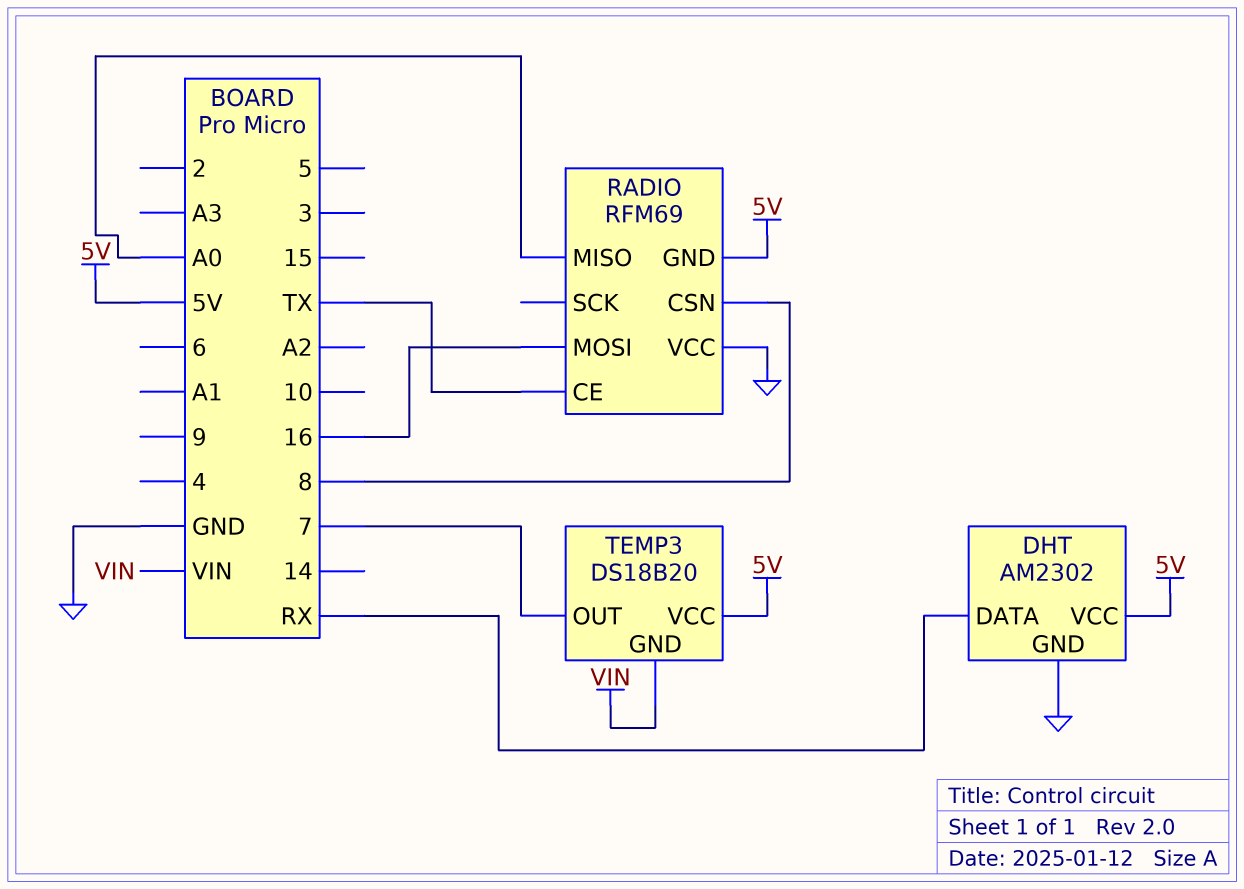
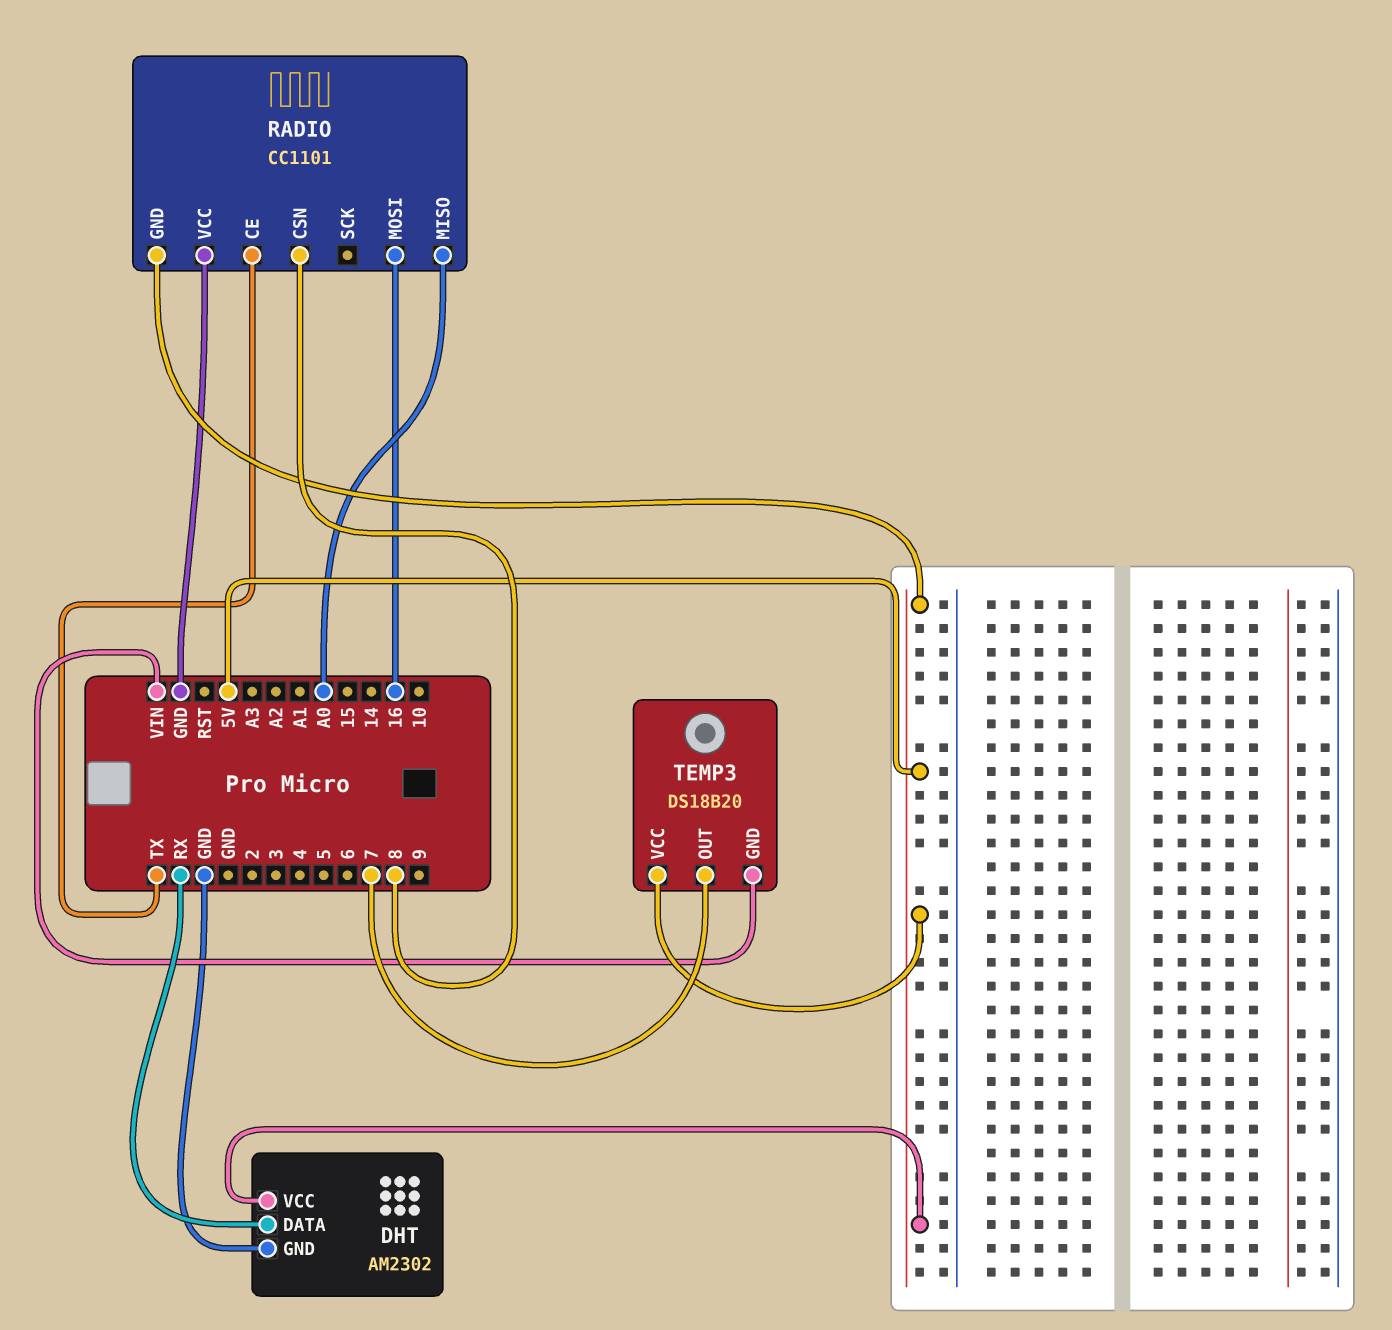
RADIO: RFM69 -> CC1101

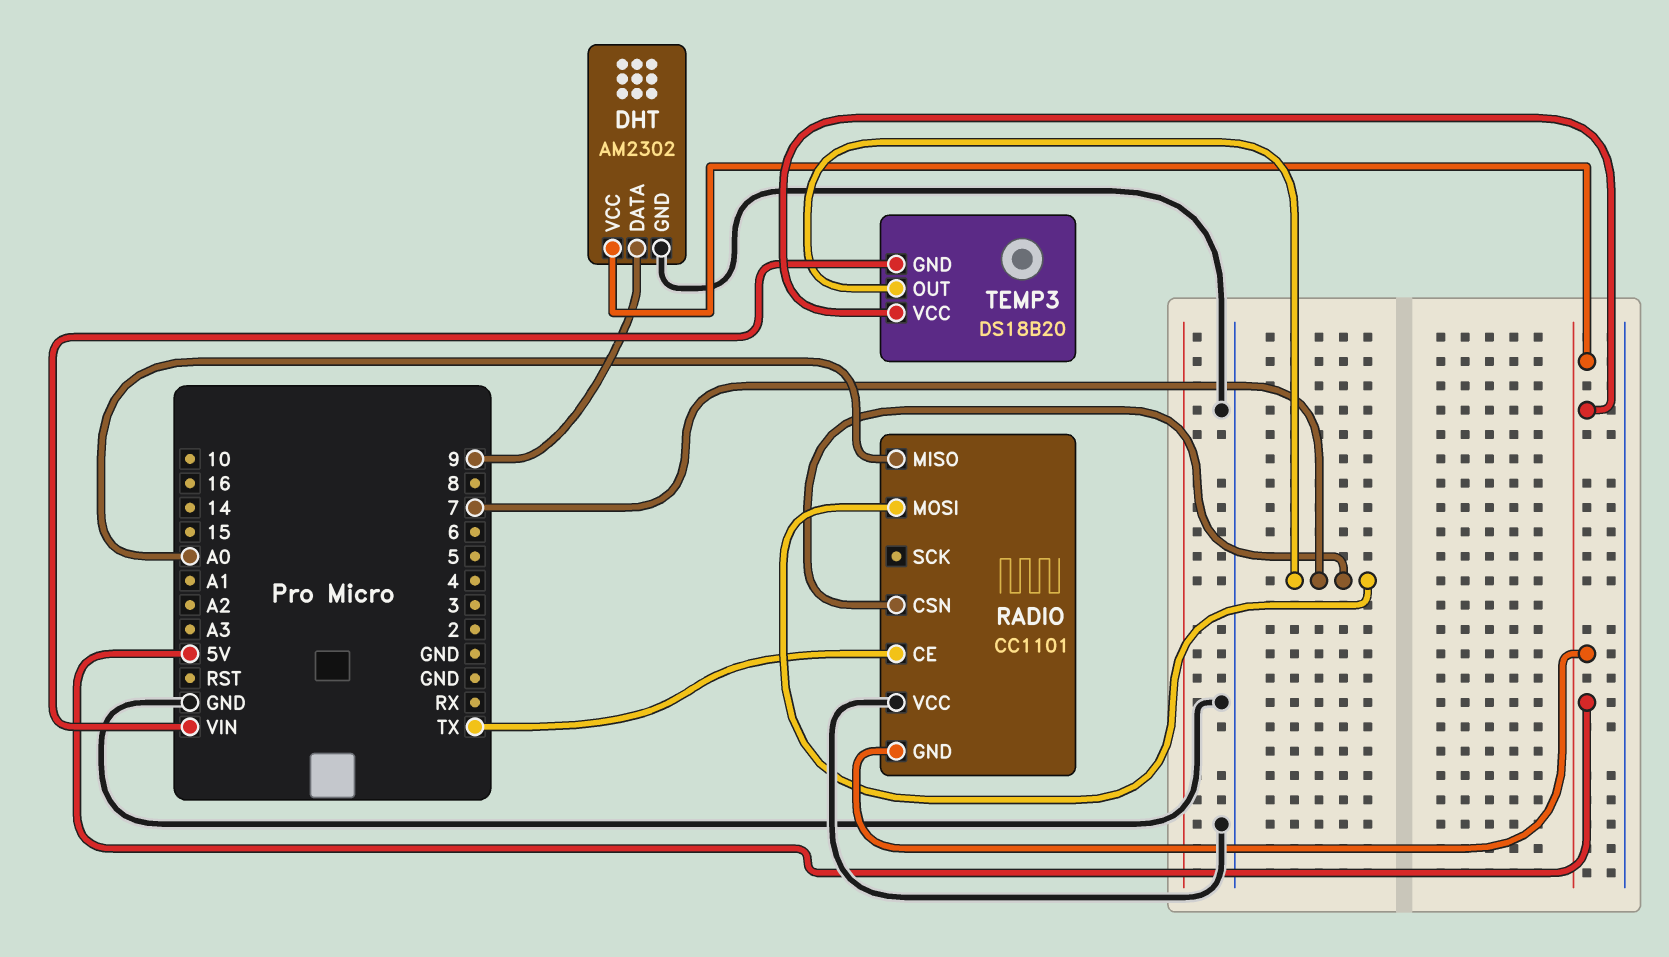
DHT pin DATA: RX -> 9
RADIO pin CSN: 8 -> 7
RADIO pin MOSI: 16 -> 7

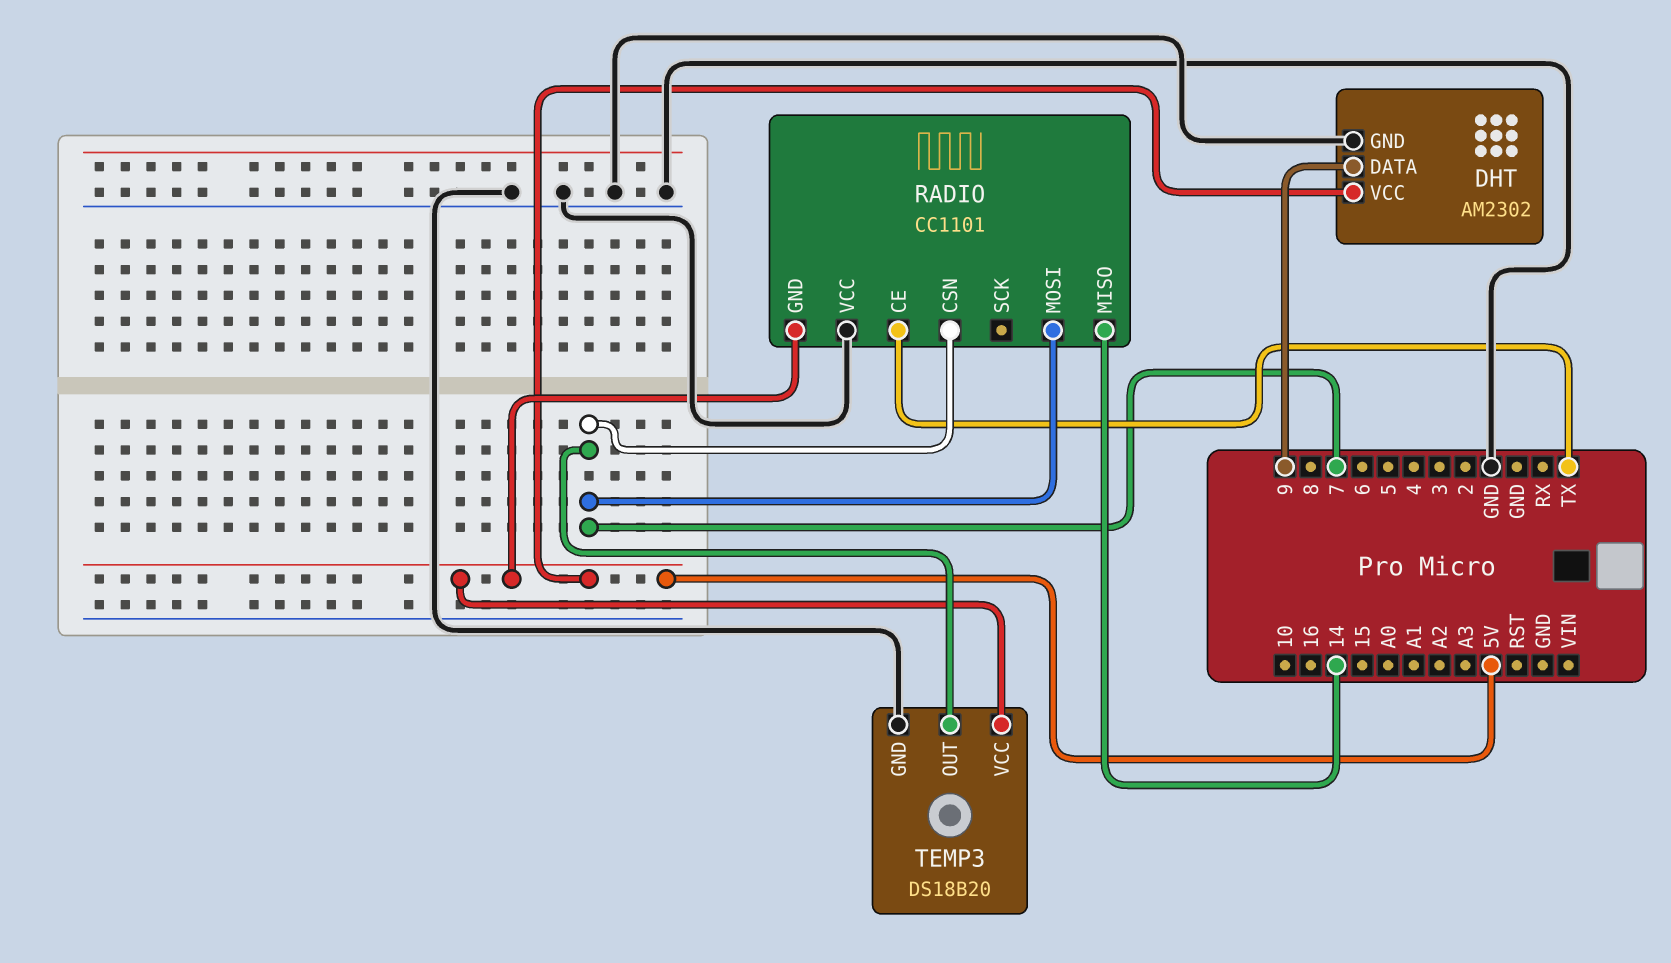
RADIO pin MISO: A0 -> 14
TEMP3 pin GND: VIN -> GND

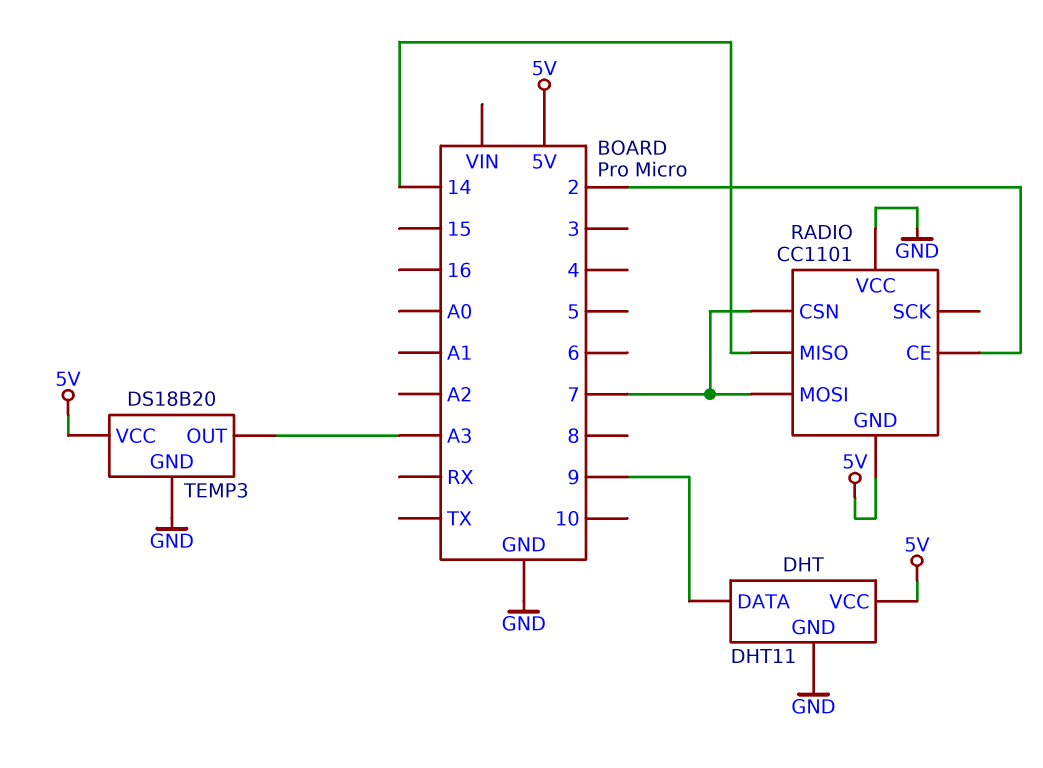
DHT: AM2302 -> DHT11
RADIO pin CE: TX -> 2
TEMP3 pin OUT: 7 -> A3

